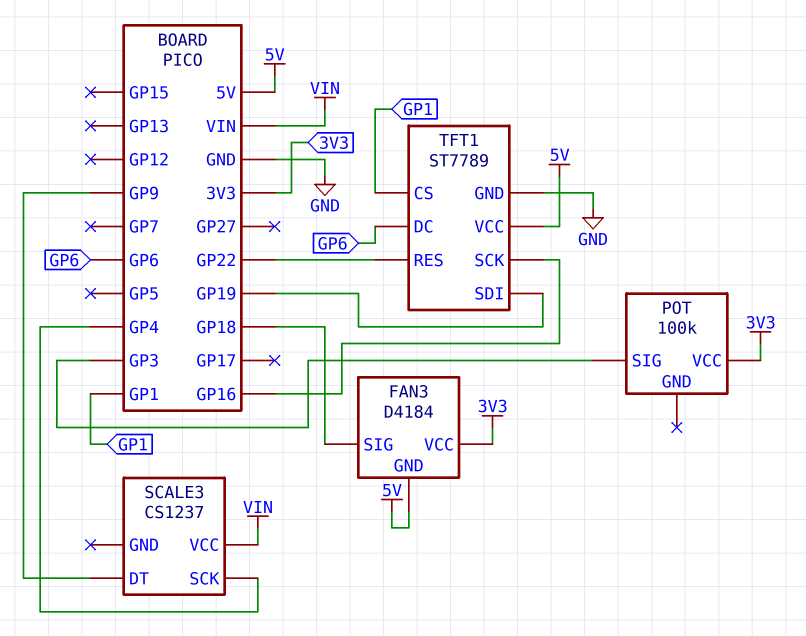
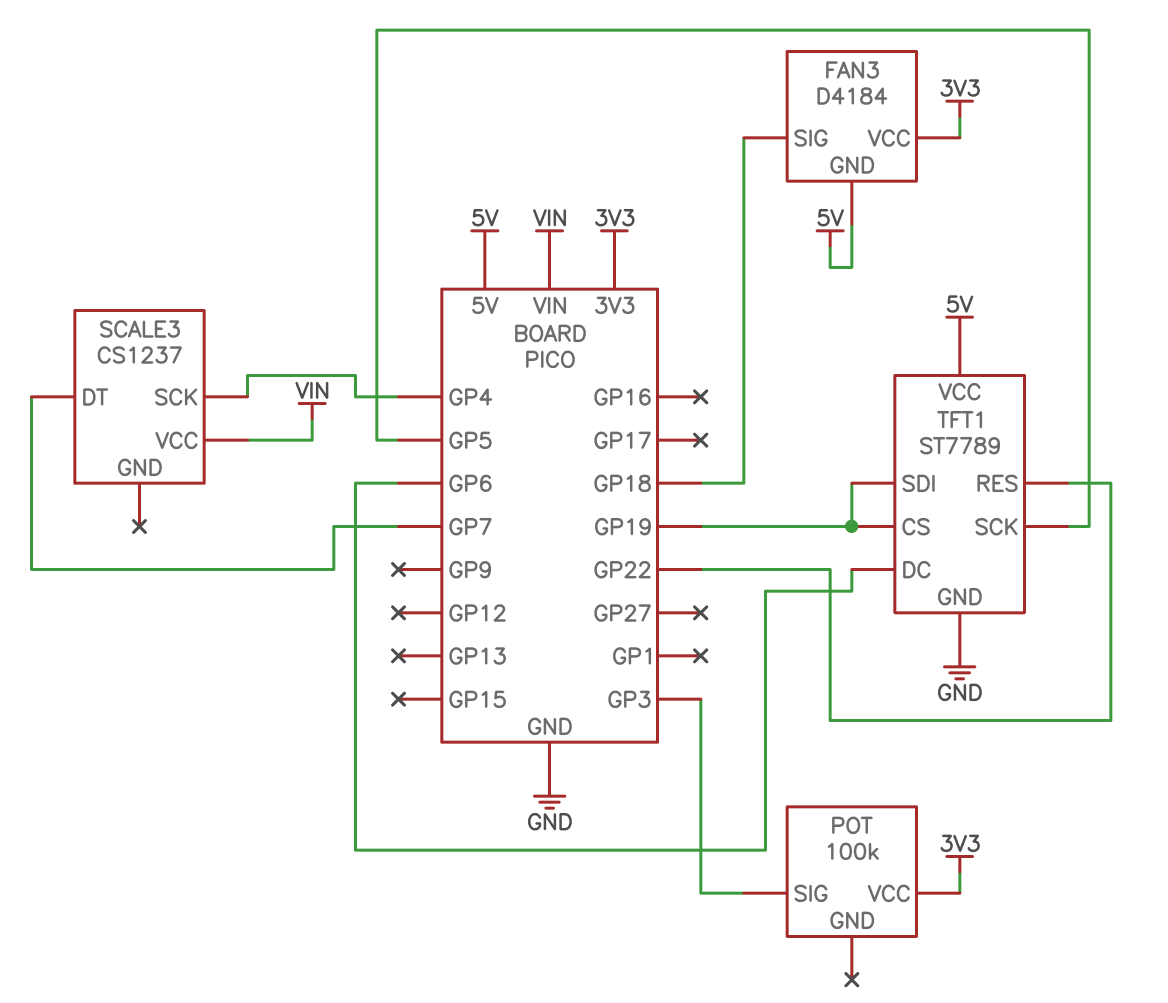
SCALE3 pin DT: GP9 -> GP7
TFT1 pin CS: GP1 -> GP19
TFT1 pin SCK: GP16 -> GP5

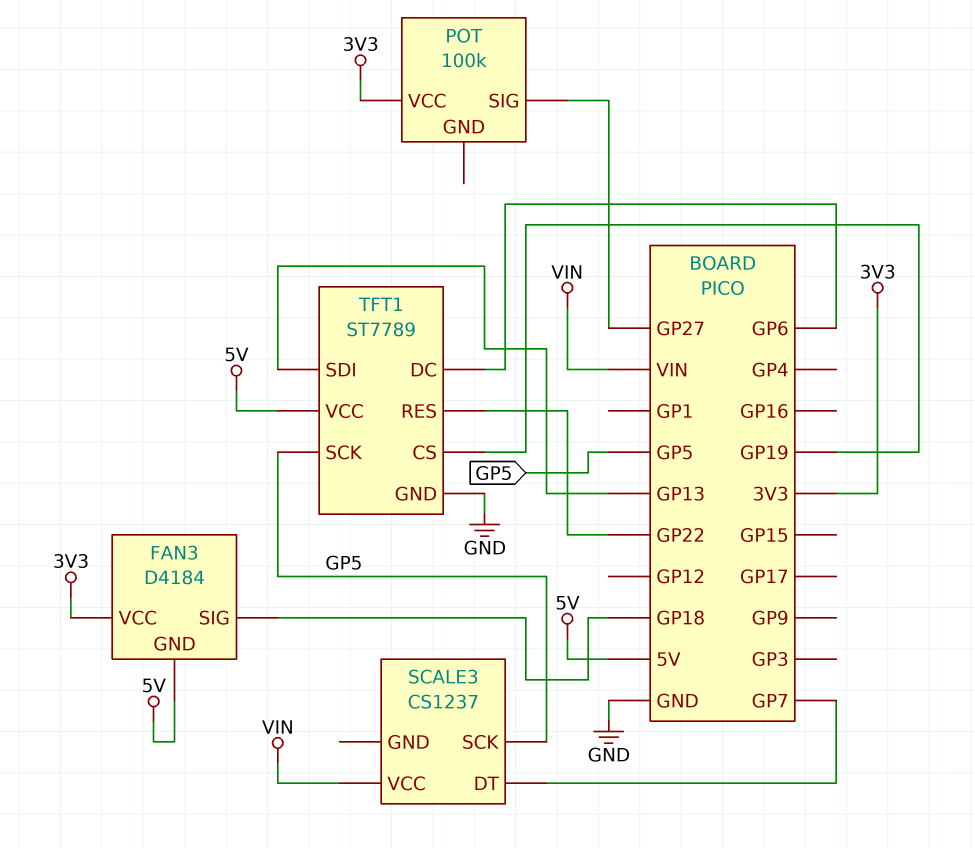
POT pin SIG: GP3 -> GP27
SCALE3 pin SCK: GP4 -> GP5
TFT1 pin SDI: GP19 -> GP13

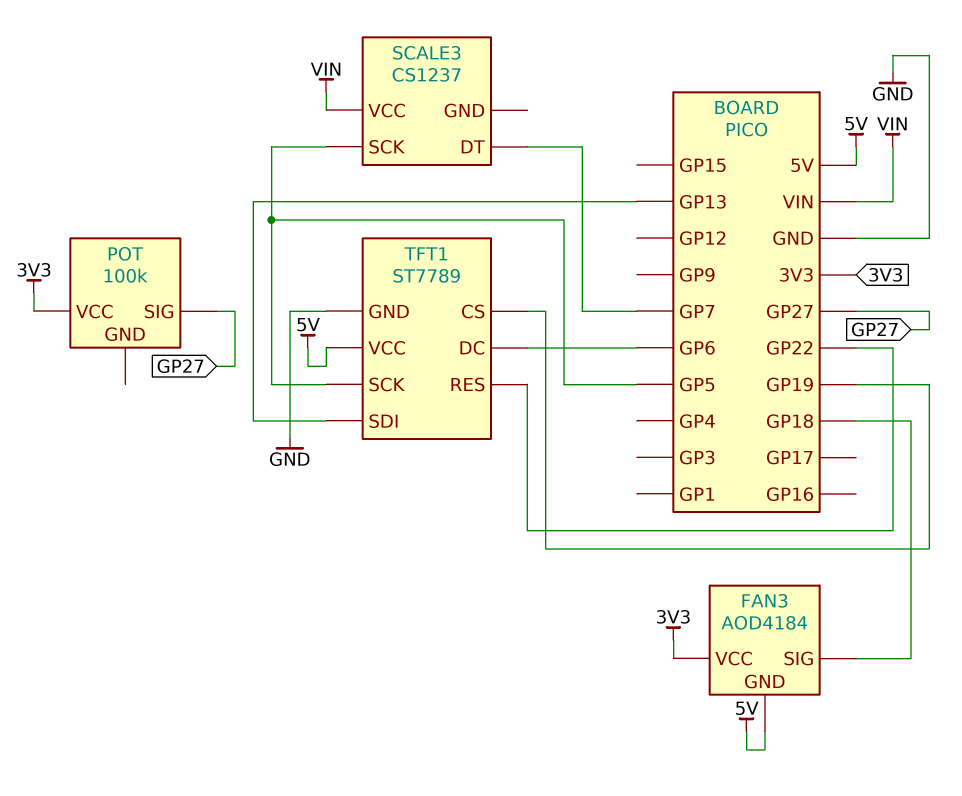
FAN3: D4184 -> AOD4184

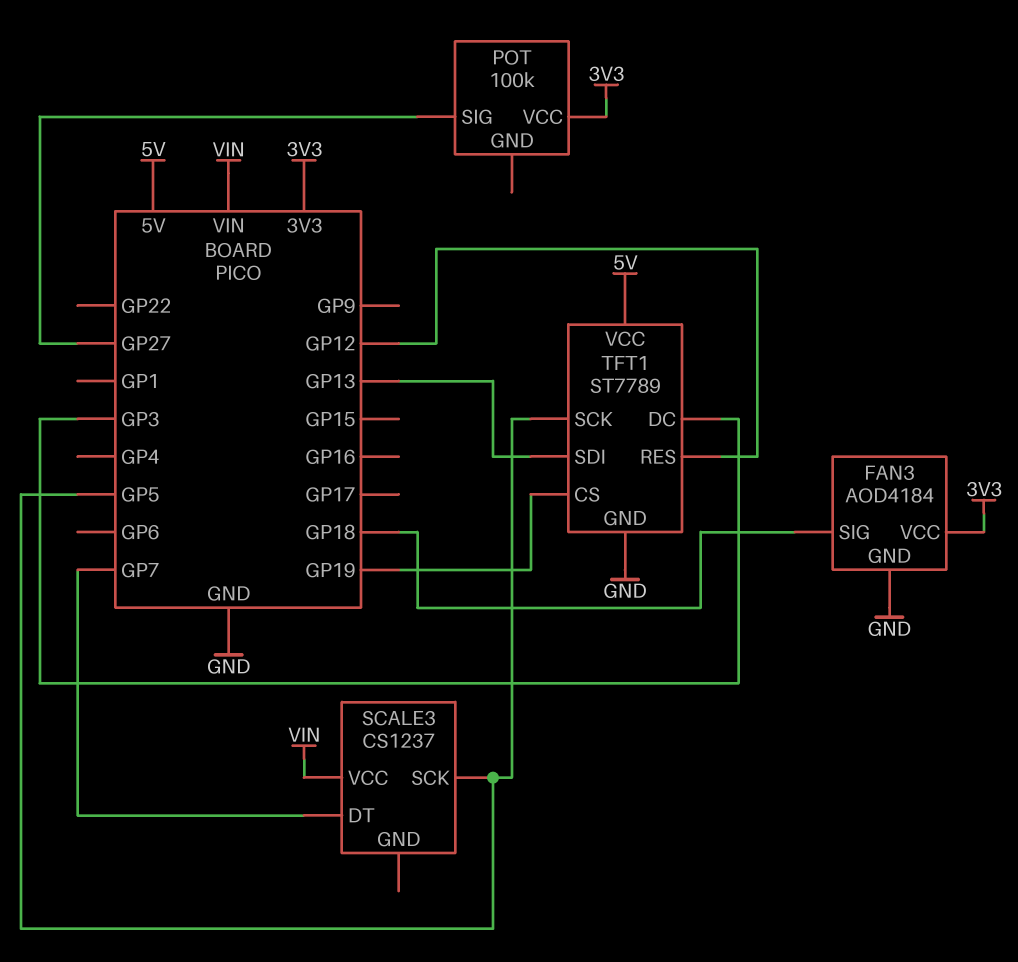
FAN3 pin GND: 5V -> GND
TFT1 pin DC: GP6 -> GP3
TFT1 pin RES: GP22 -> GP12

